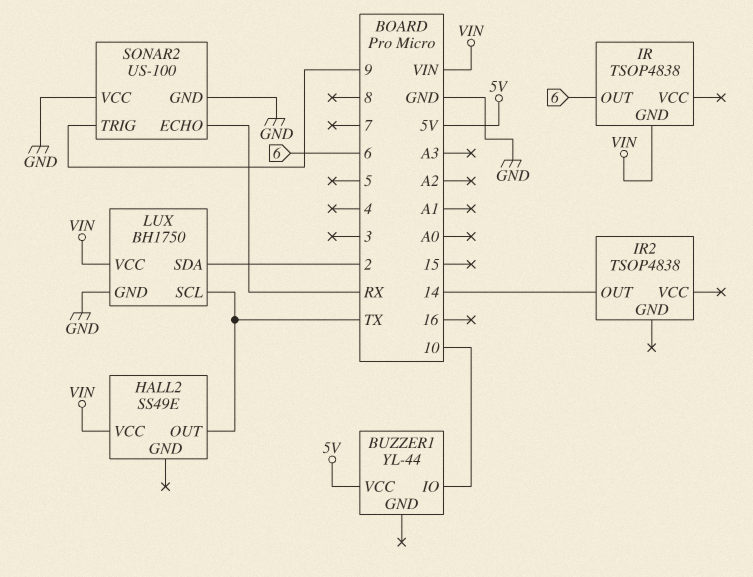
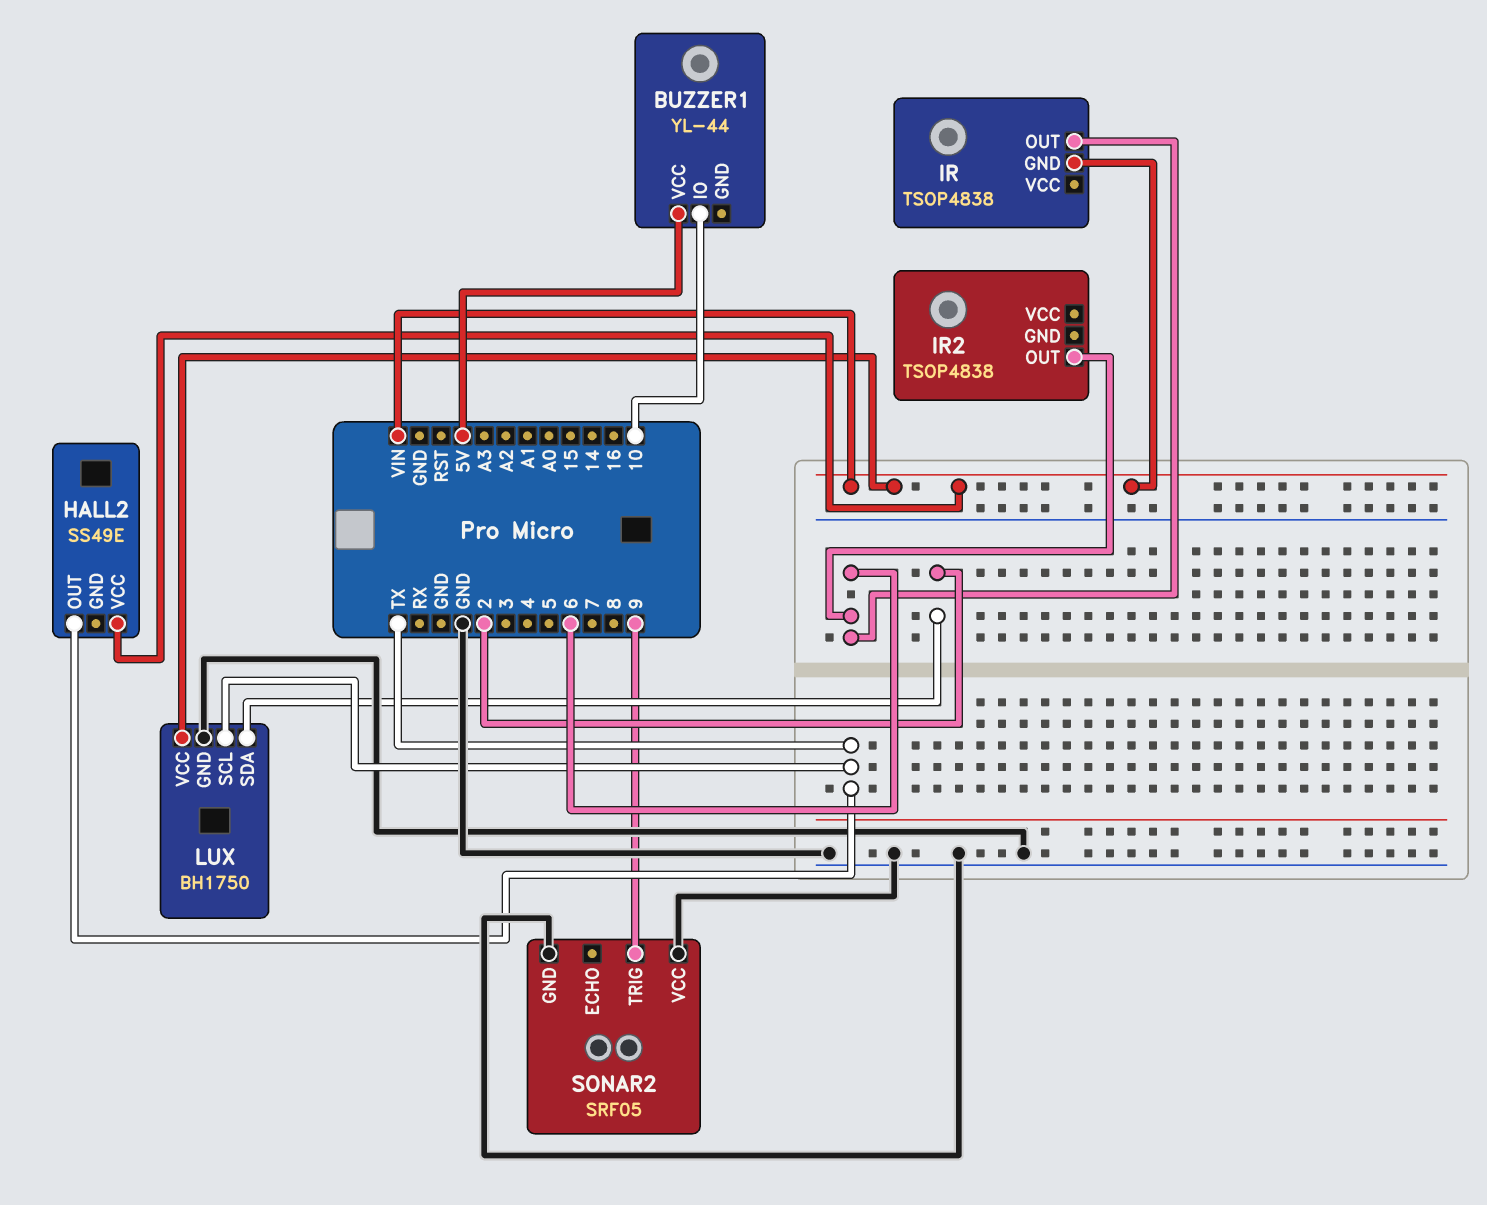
IR2 pin OUT: 14 -> 6
SONAR2: US-100 -> SRF05
SONAR2 pin ECHO: RX -> none

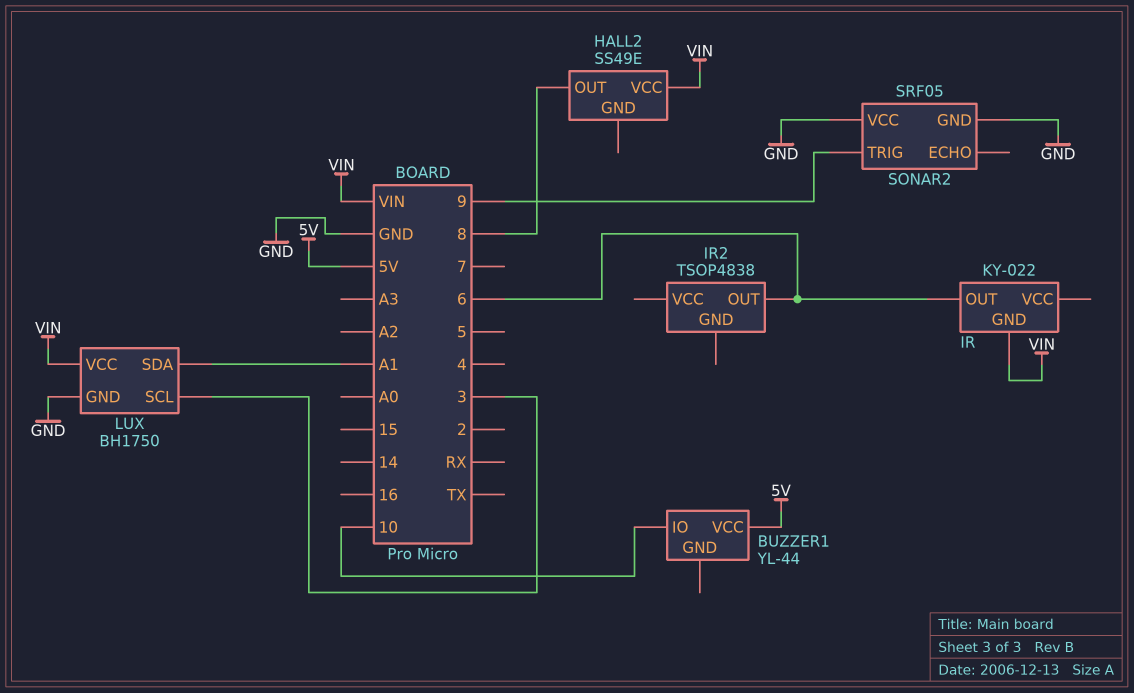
HALL2 pin OUT: TX -> 8
IR: TSOP4838 -> KY-022
LUX pin SCL: TX -> 3
LUX pin SDA: 2 -> A1

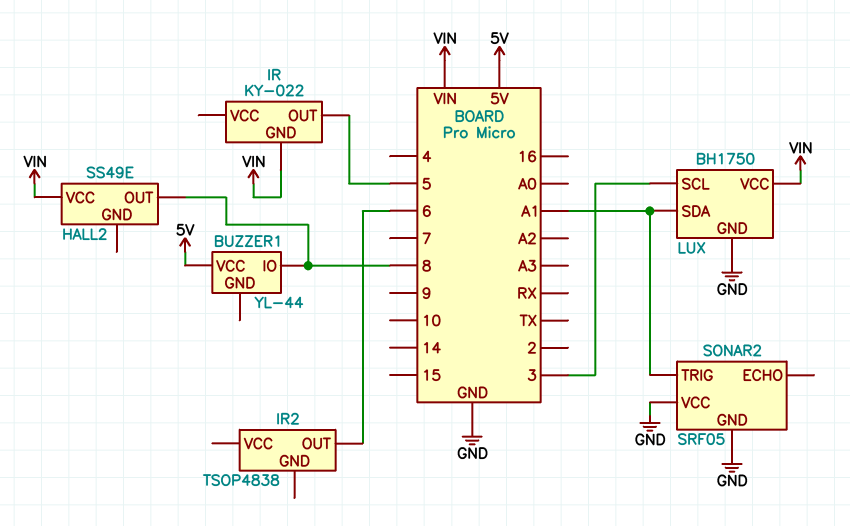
BUZZER1 pin IO: 10 -> 8
IR pin OUT: 6 -> 5
SONAR2 pin TRIG: 9 -> A1

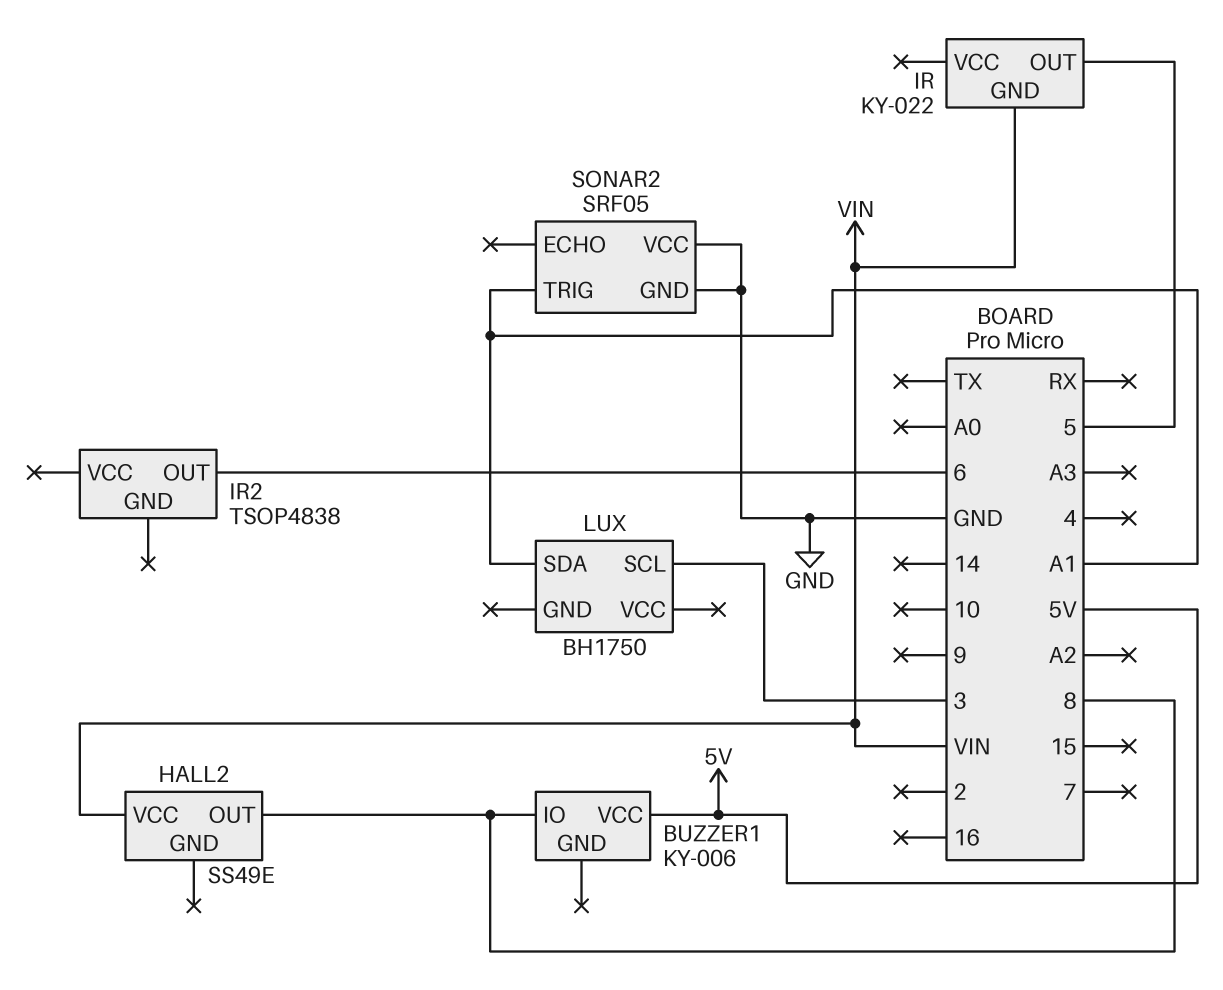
BUZZER1: YL-44 -> KY-006
LUX pin GND: GND -> none
LUX pin VCC: VIN -> none

